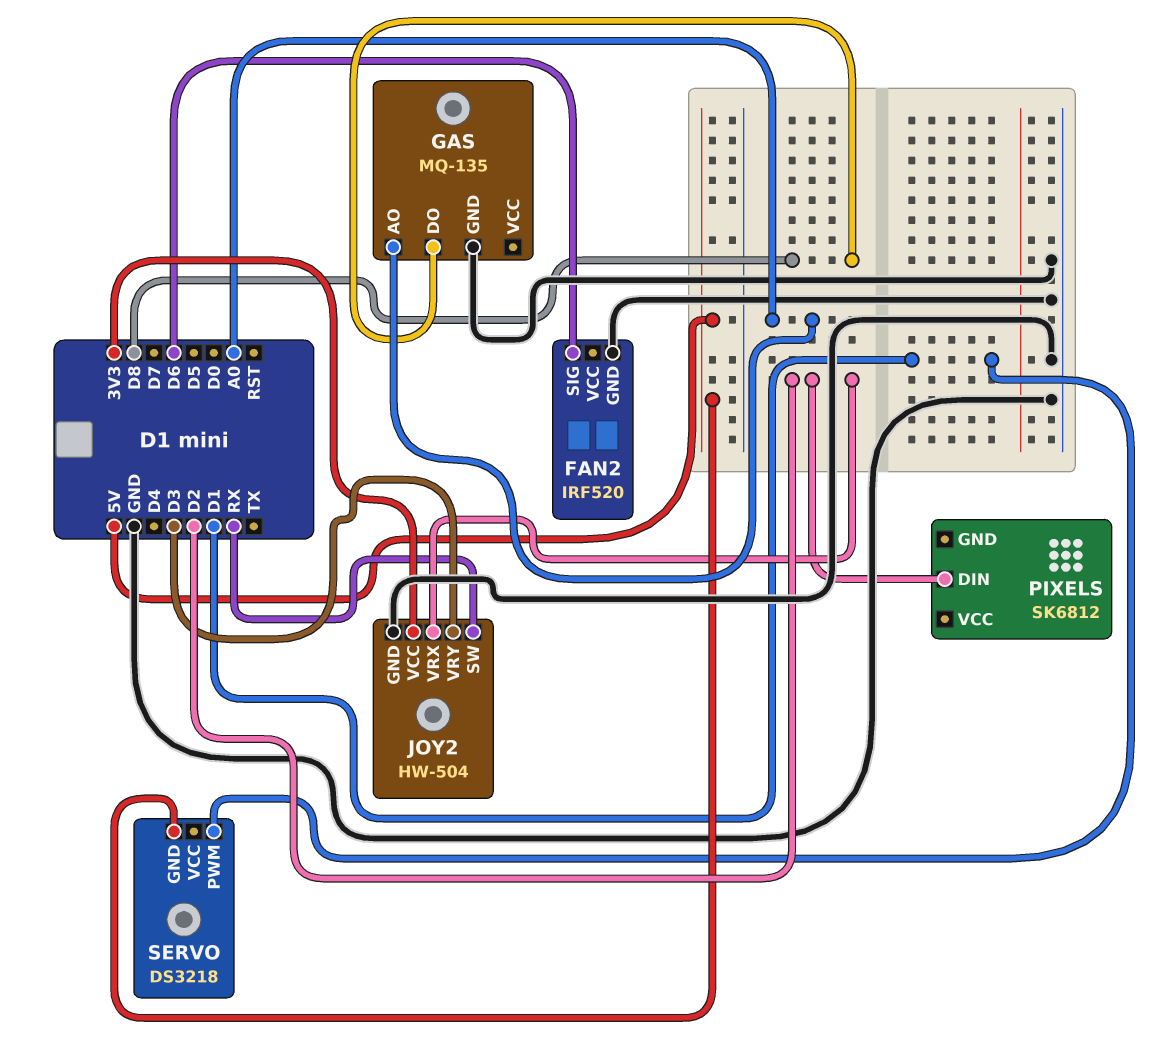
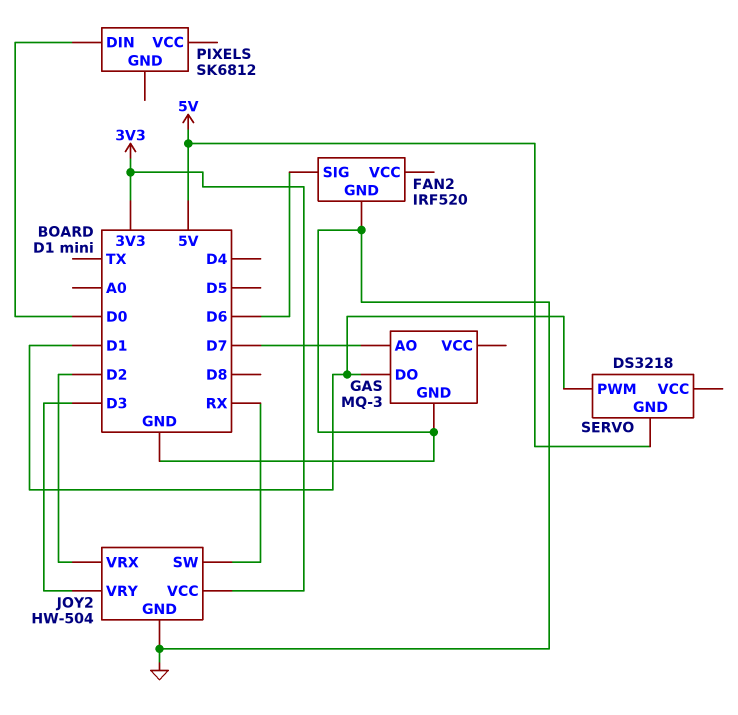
GAS: MQ-135 -> MQ-3
GAS pin AO: A0 -> D7
GAS pin DO: D8 -> D1
PIXELS pin DIN: D2 -> D0

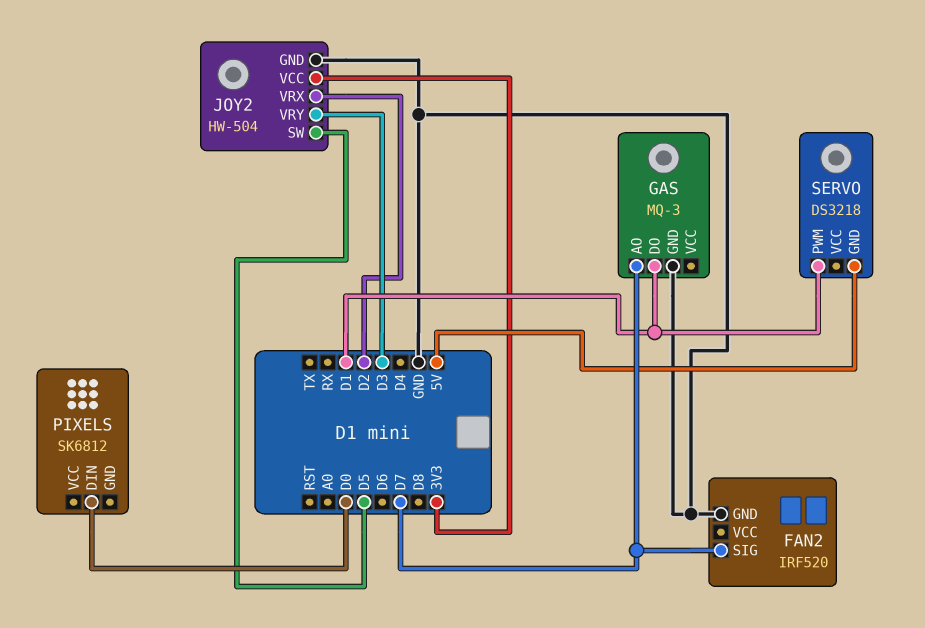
FAN2 pin SIG: D6 -> D7
JOY2 pin SW: RX -> D5

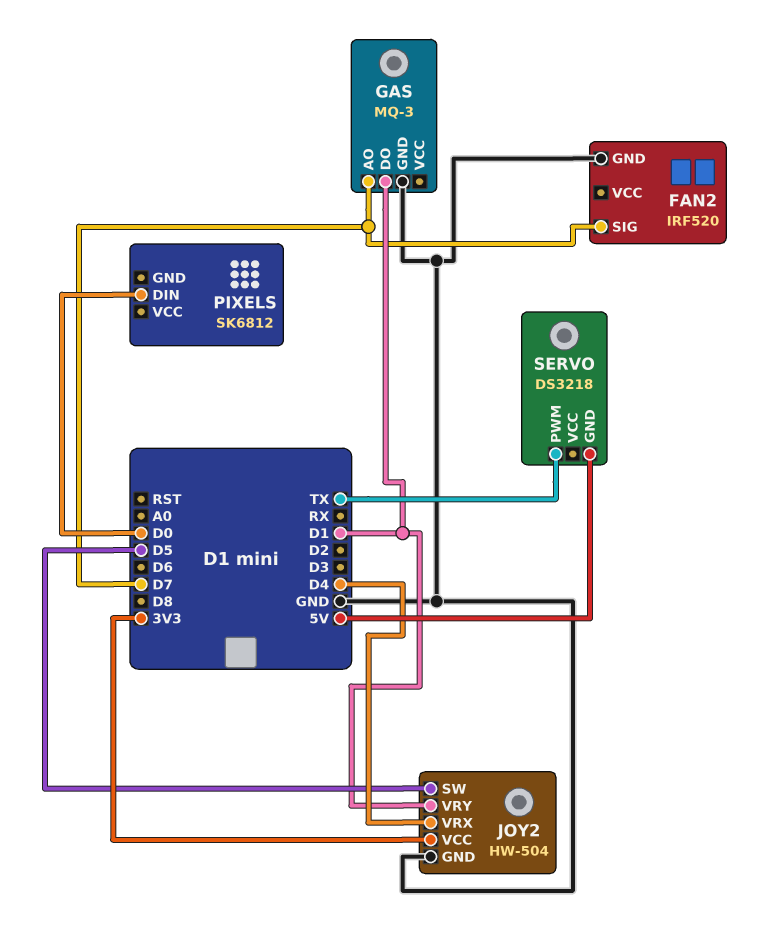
JOY2 pin VRX: D2 -> D4
JOY2 pin VRY: D3 -> D1
SERVO pin PWM: D1 -> TX

